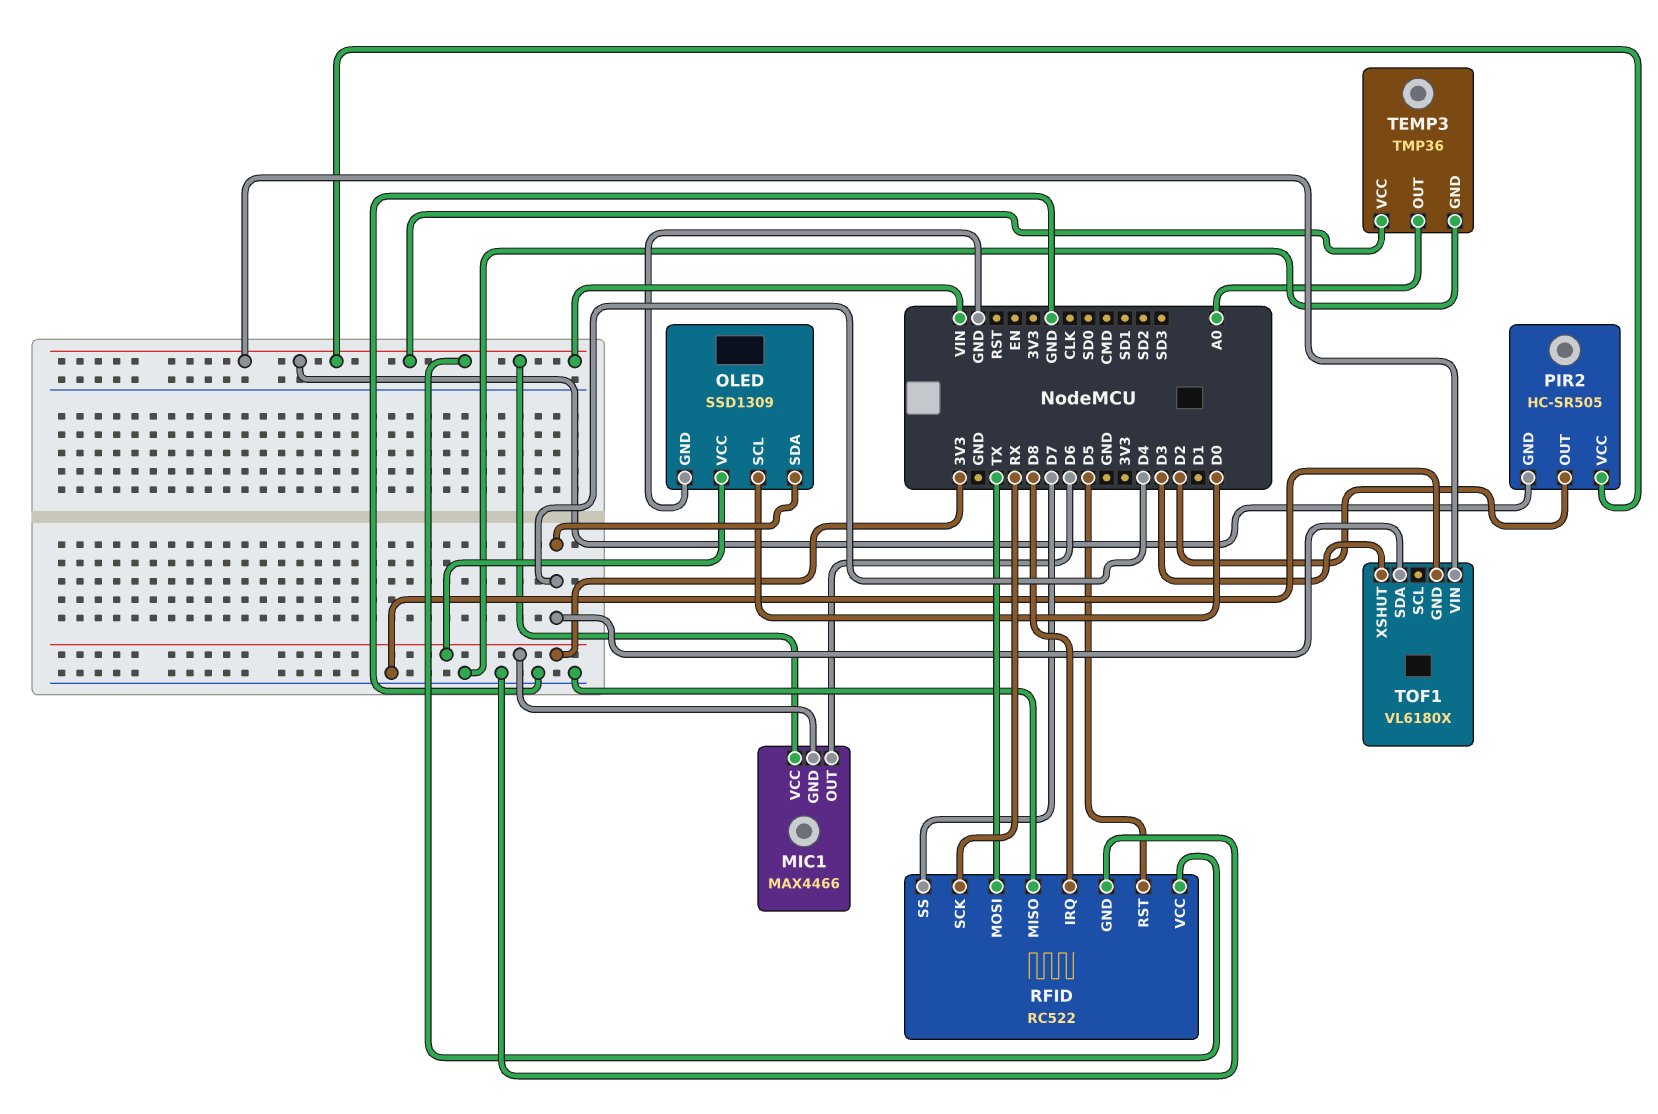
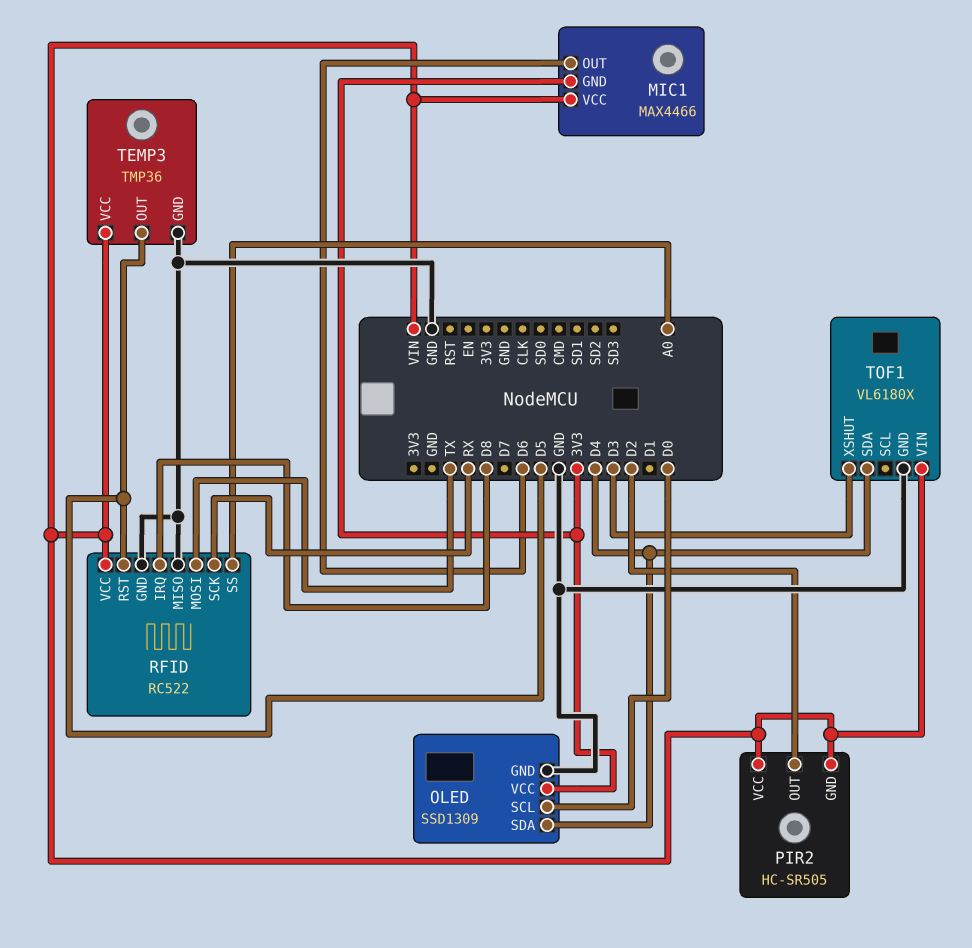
RFID pin SS: D7 -> A0
TEMP3 pin OUT: A0 -> D5

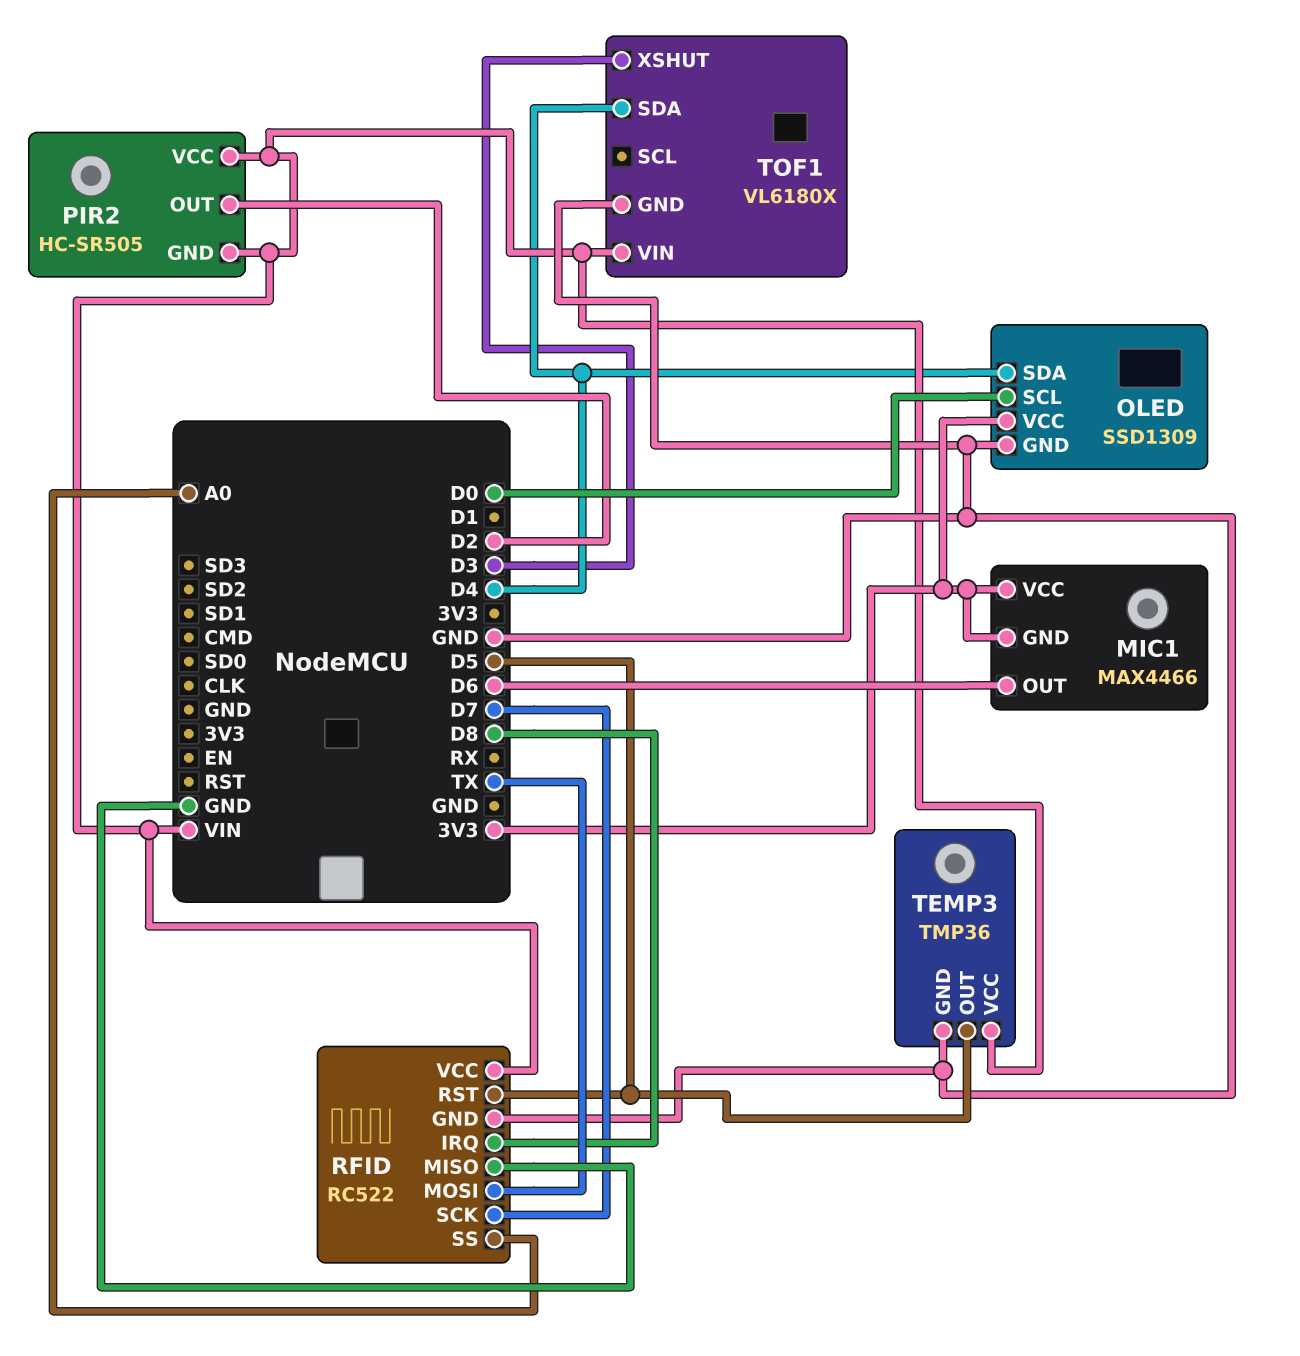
MIC1 pin VCC: VIN -> 3V3
RFID pin SCK: RX -> D7

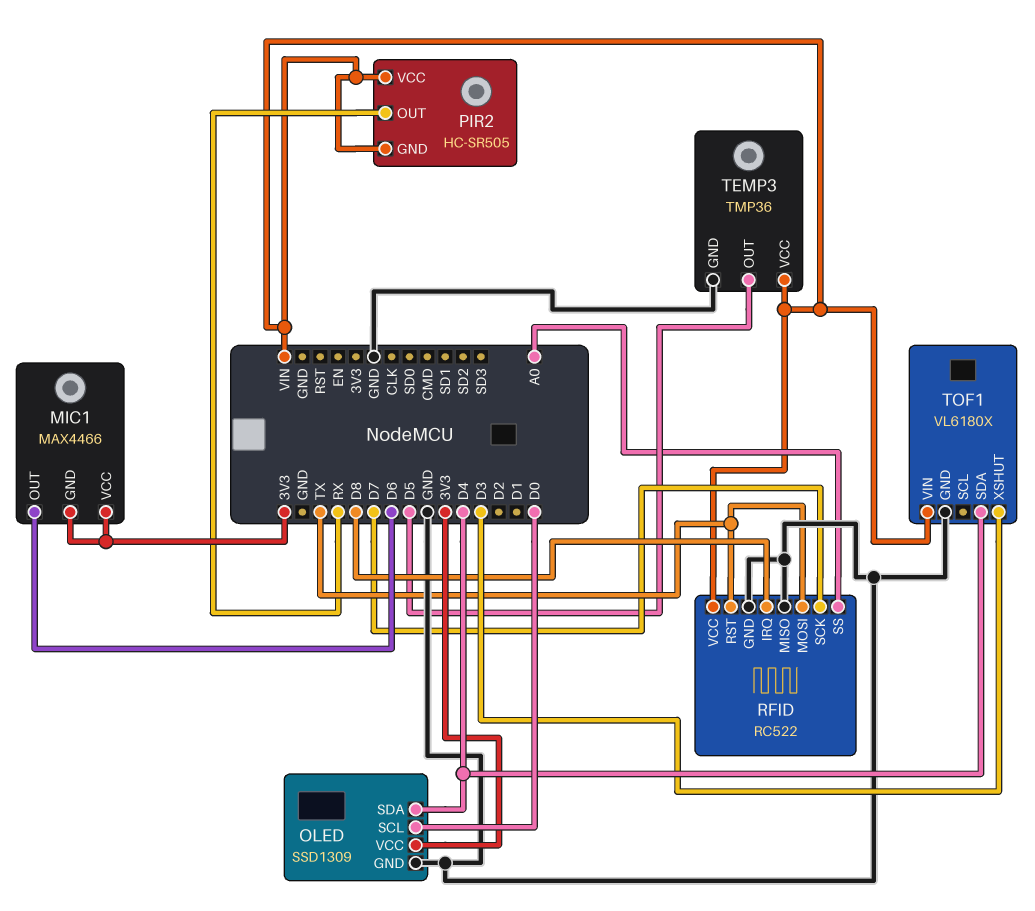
PIR2 pin OUT: D2 -> RX
RFID pin RST: D5 -> TX

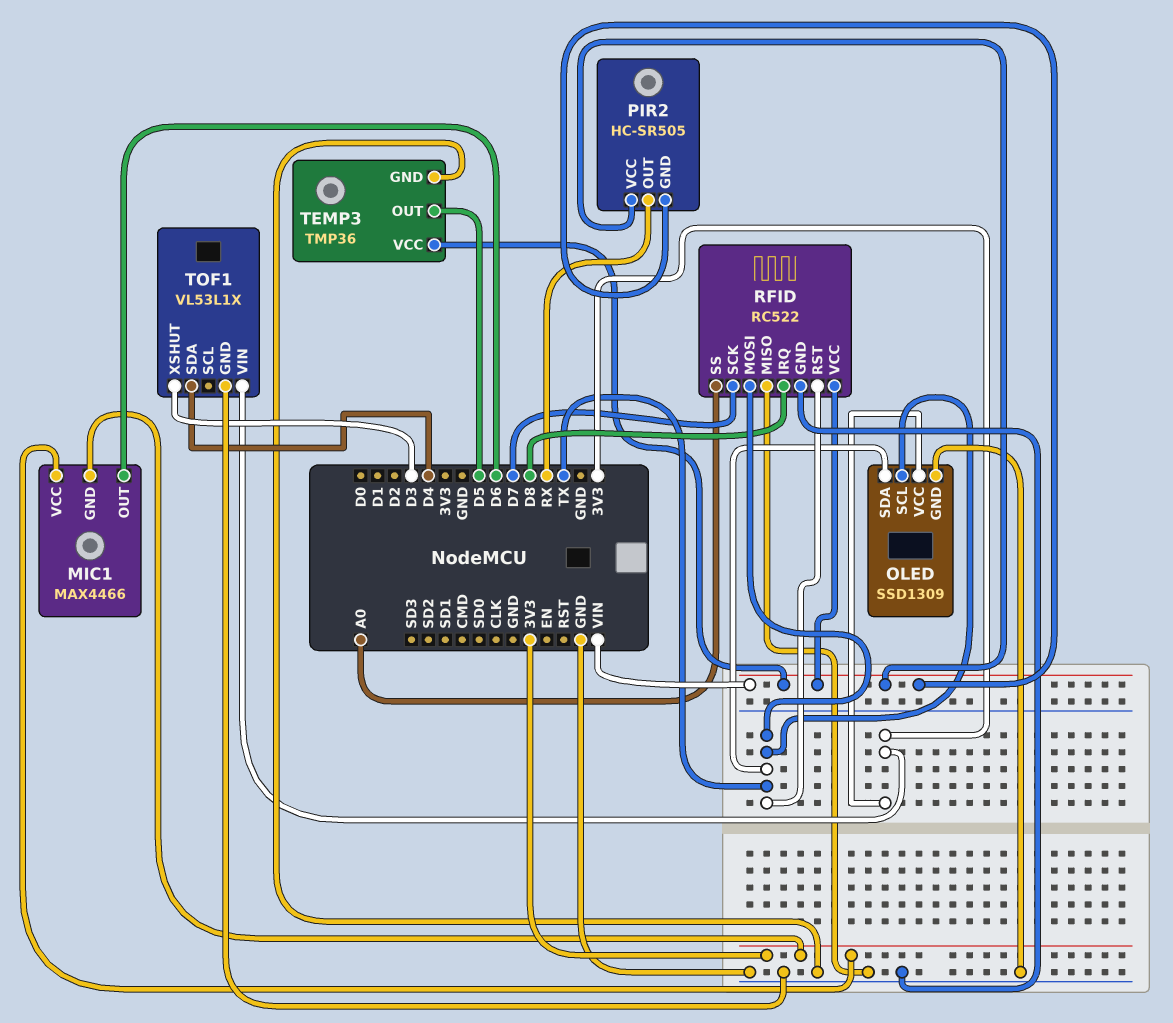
OLED pin SCL: D0 -> TX
OLED pin SDA: D4 -> TX
TOF1: VL6180X -> VL53L1X
TOF1 pin VIN: VIN -> 3V3

